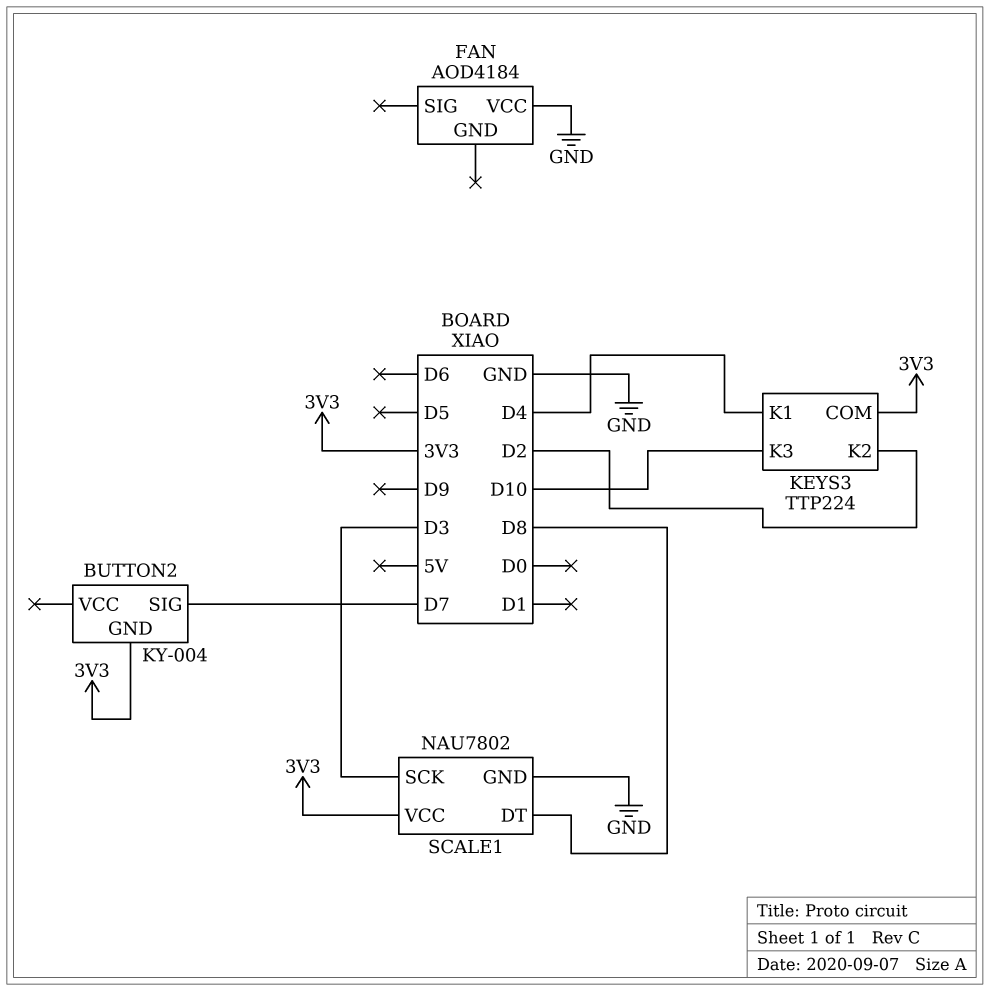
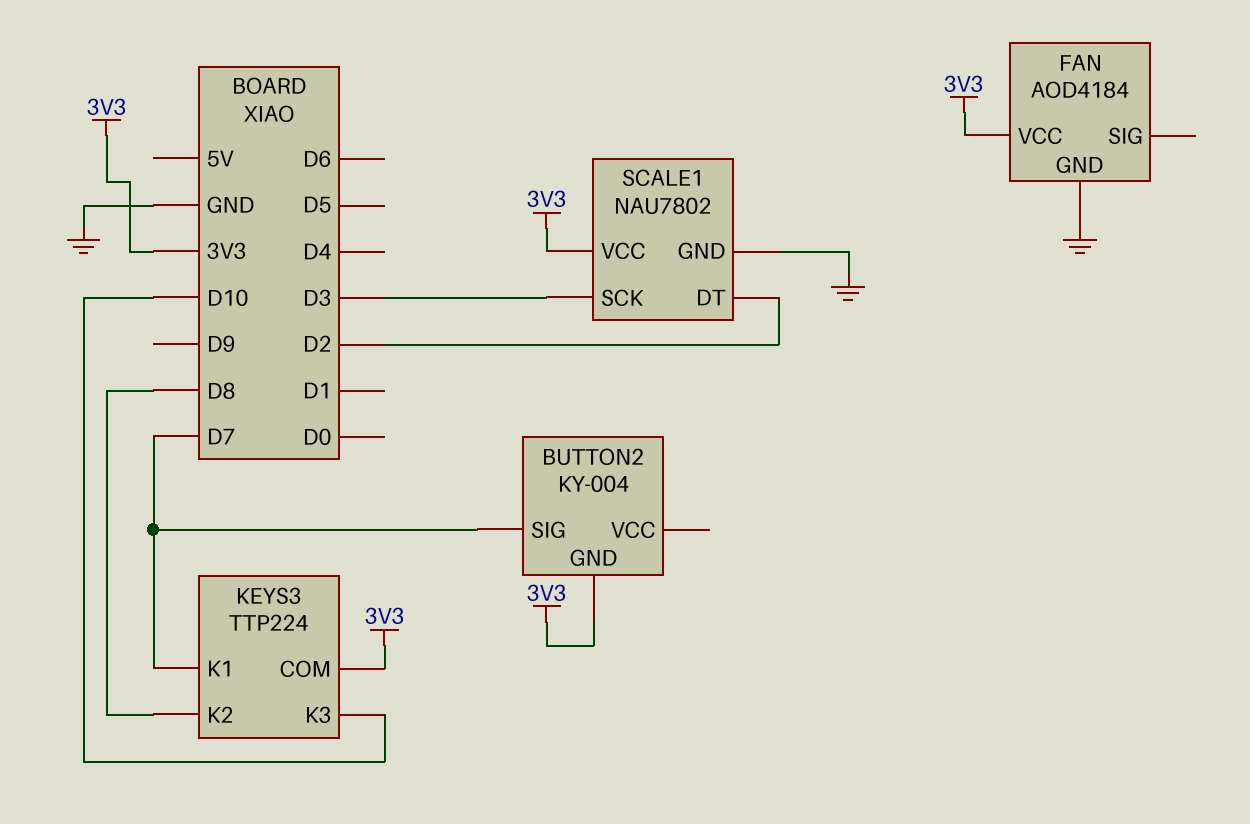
FAN pin GND: none -> GND
FAN pin VCC: GND -> 3V3
KEYS3 pin K1: D4 -> D7
KEYS3 pin K2: D2 -> D8
SCALE1 pin DT: D8 -> D2

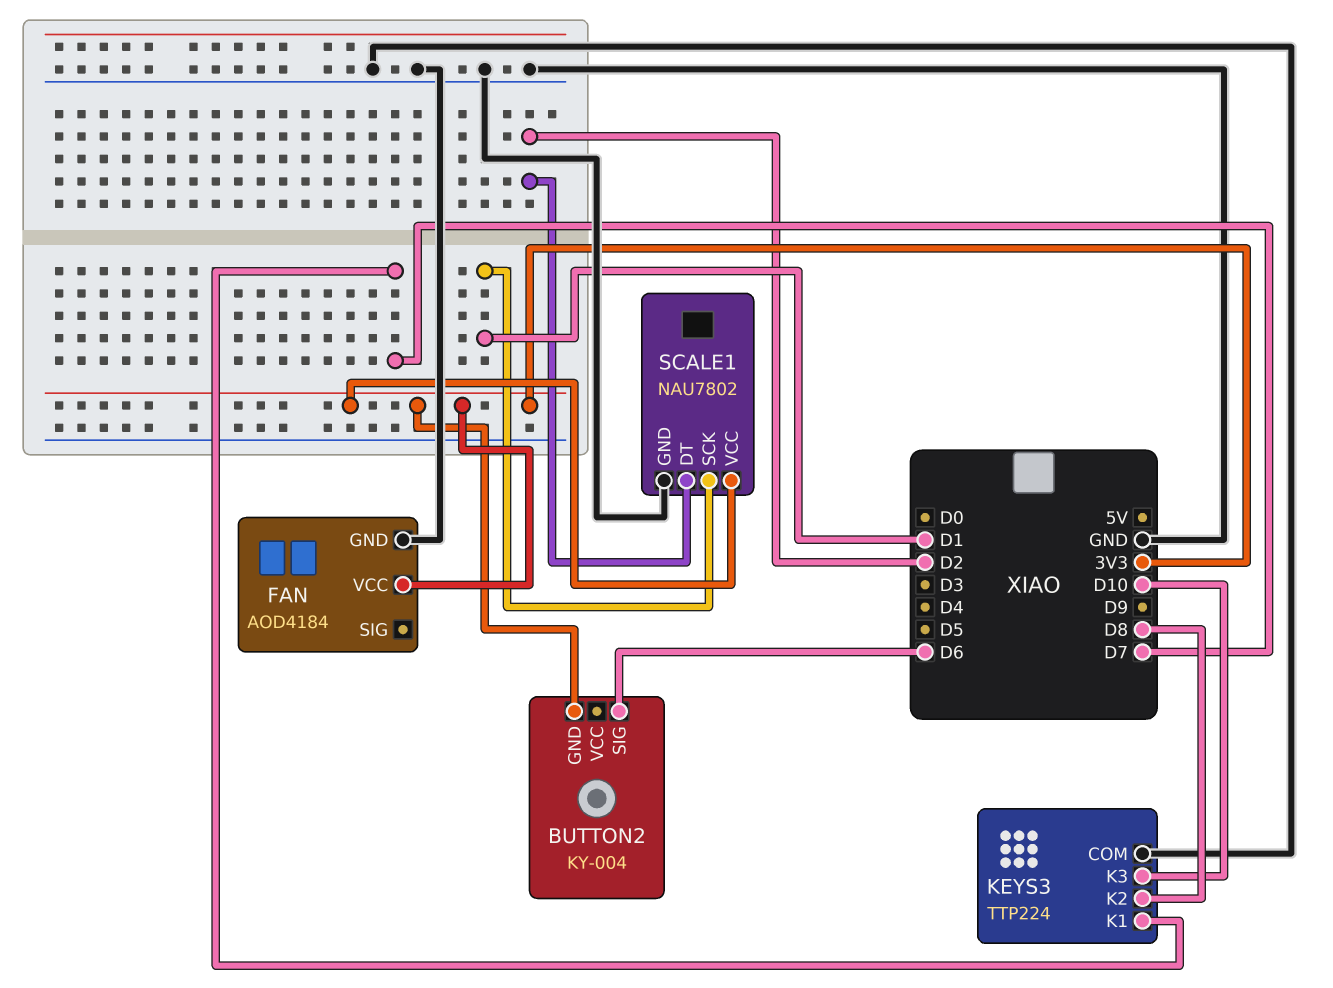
BUTTON2 pin SIG: D7 -> D6
KEYS3 pin COM: 3V3 -> GND
SCALE1 pin SCK: D3 -> D1

